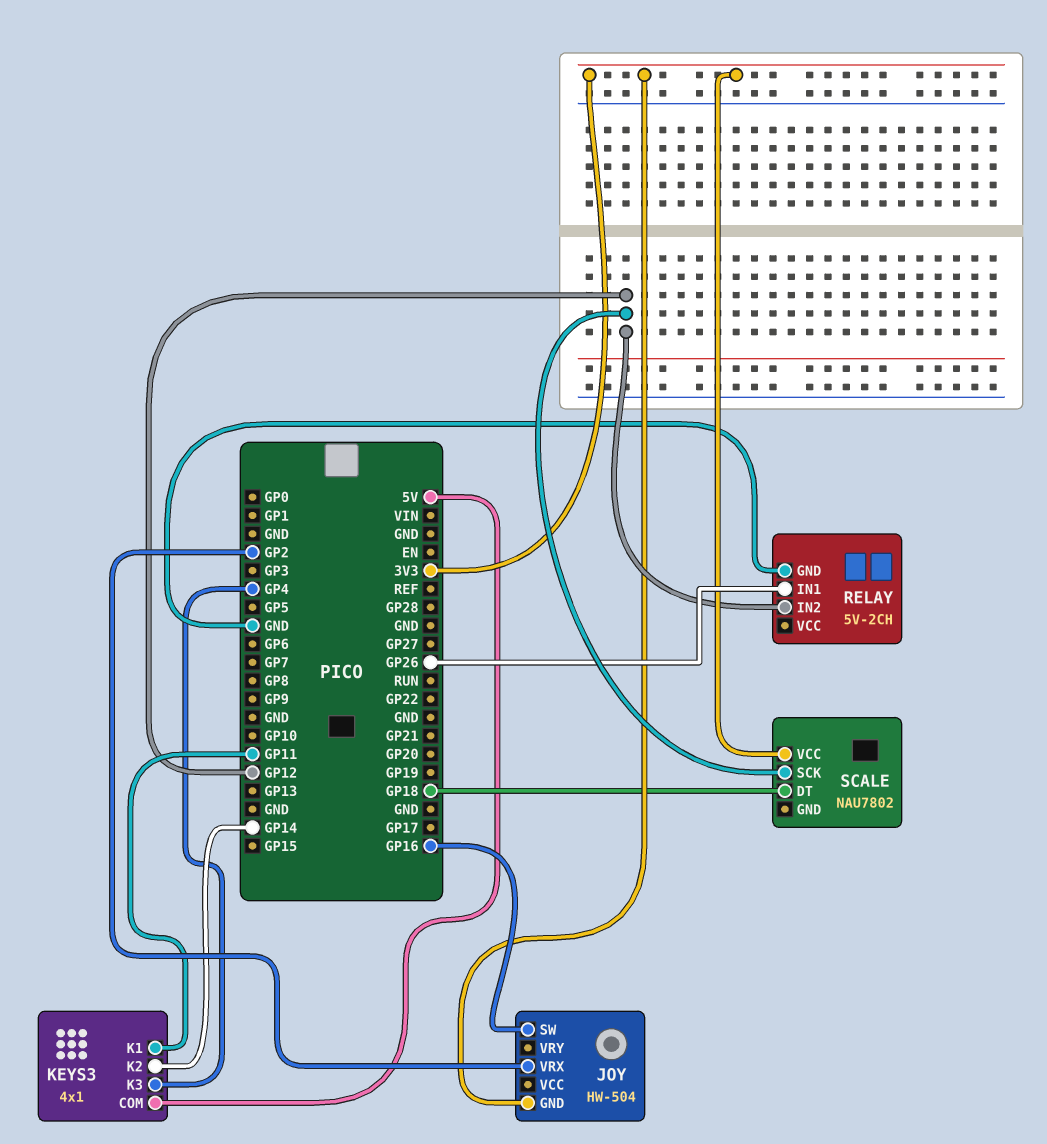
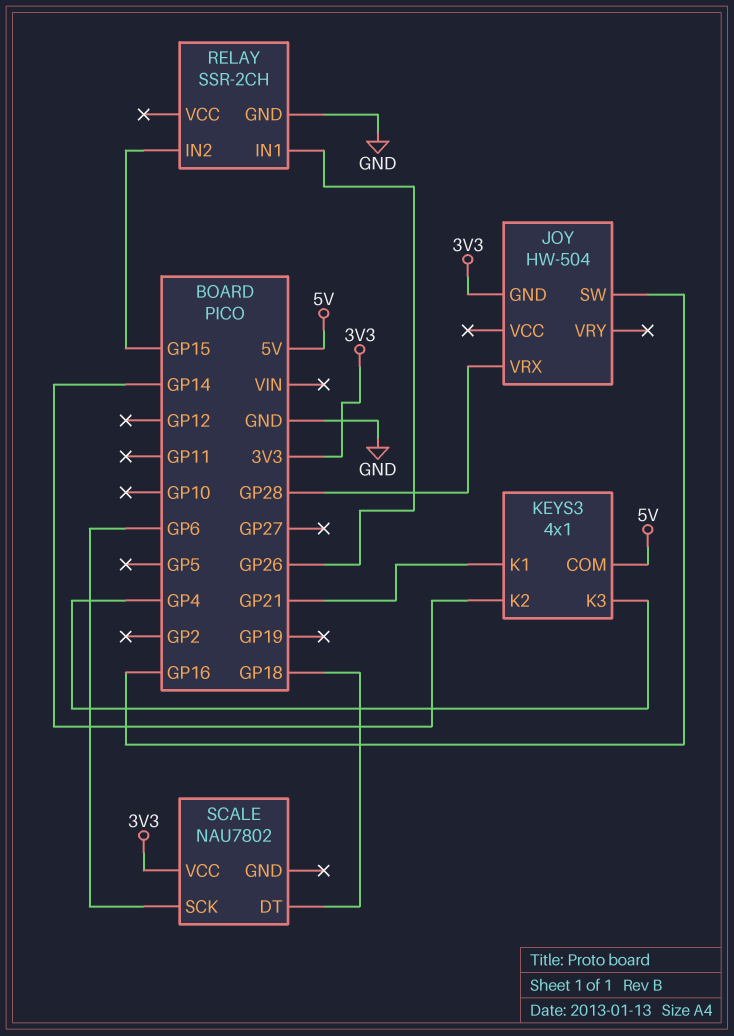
JOY pin VRX: GP2 -> GP28
KEYS3 pin K1: GP11 -> GP21
RELAY: 5V-2CH -> SSR-2CH
RELAY pin IN2: GP12 -> GP15
SCALE pin SCK: GP12 -> GP6

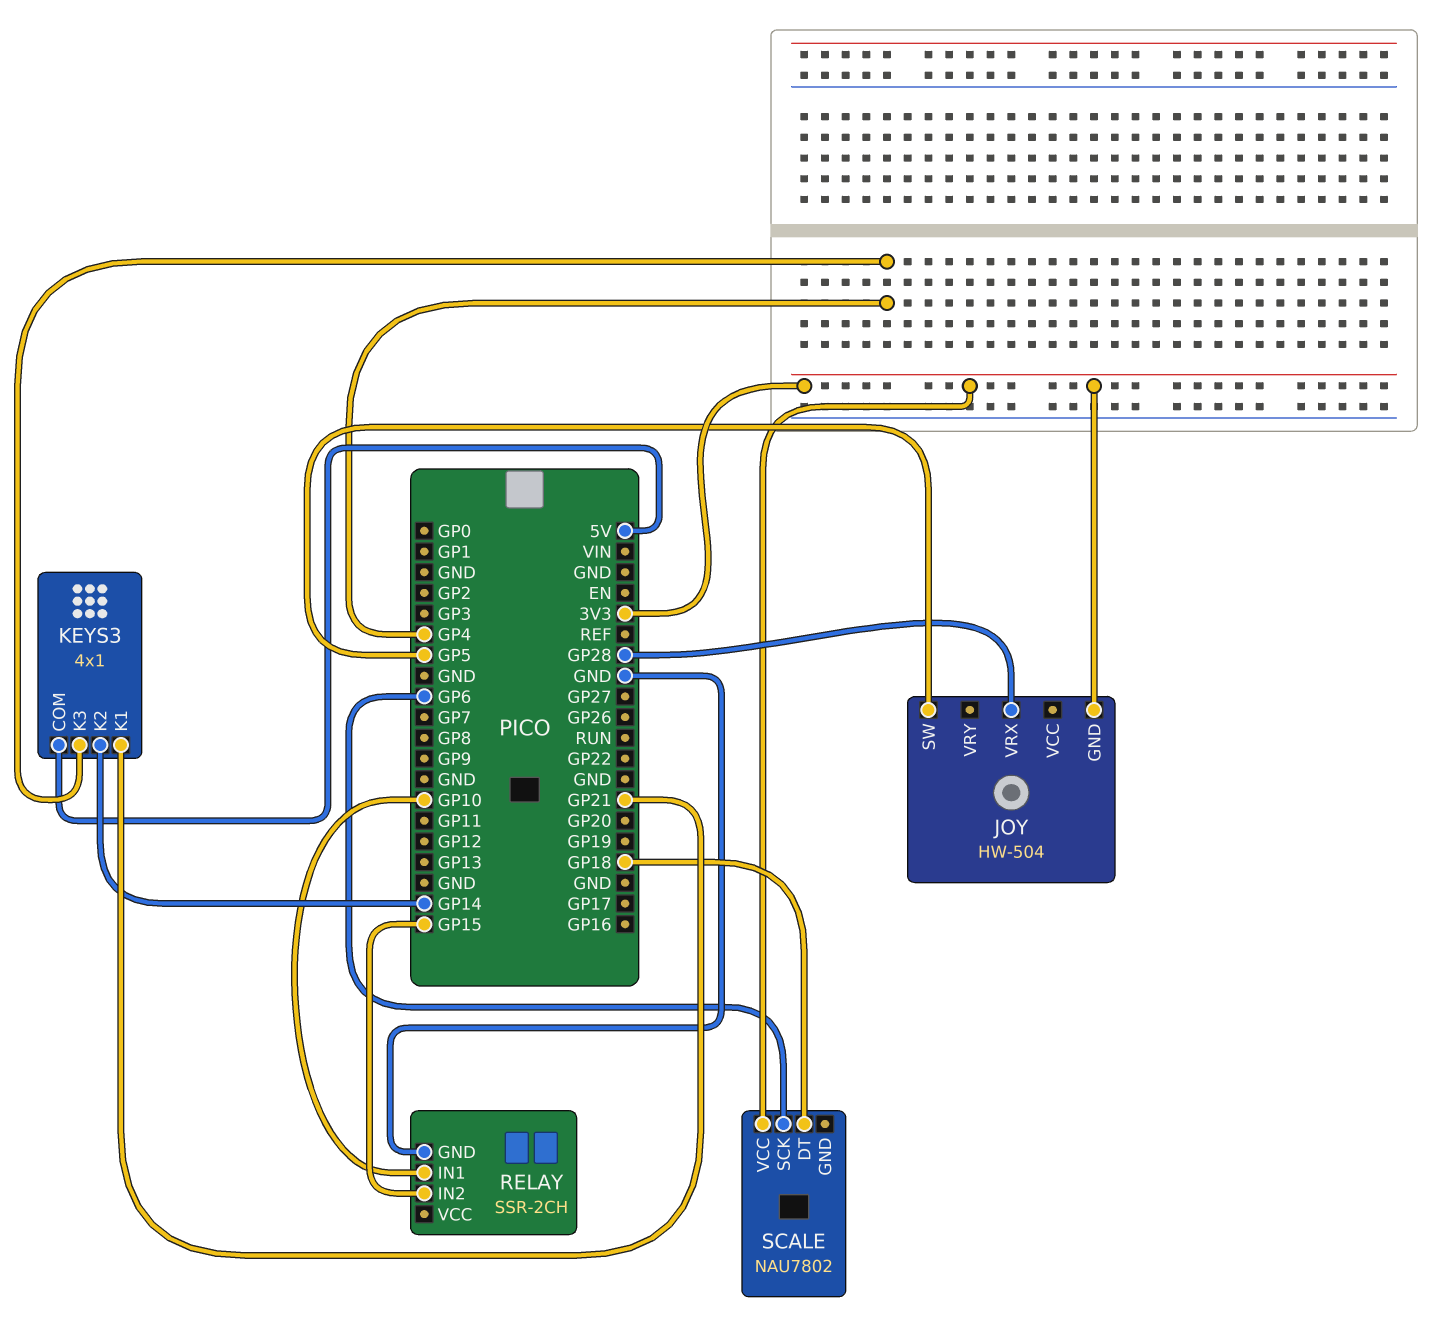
JOY pin SW: GP16 -> GP5
RELAY pin IN1: GP26 -> GP10

